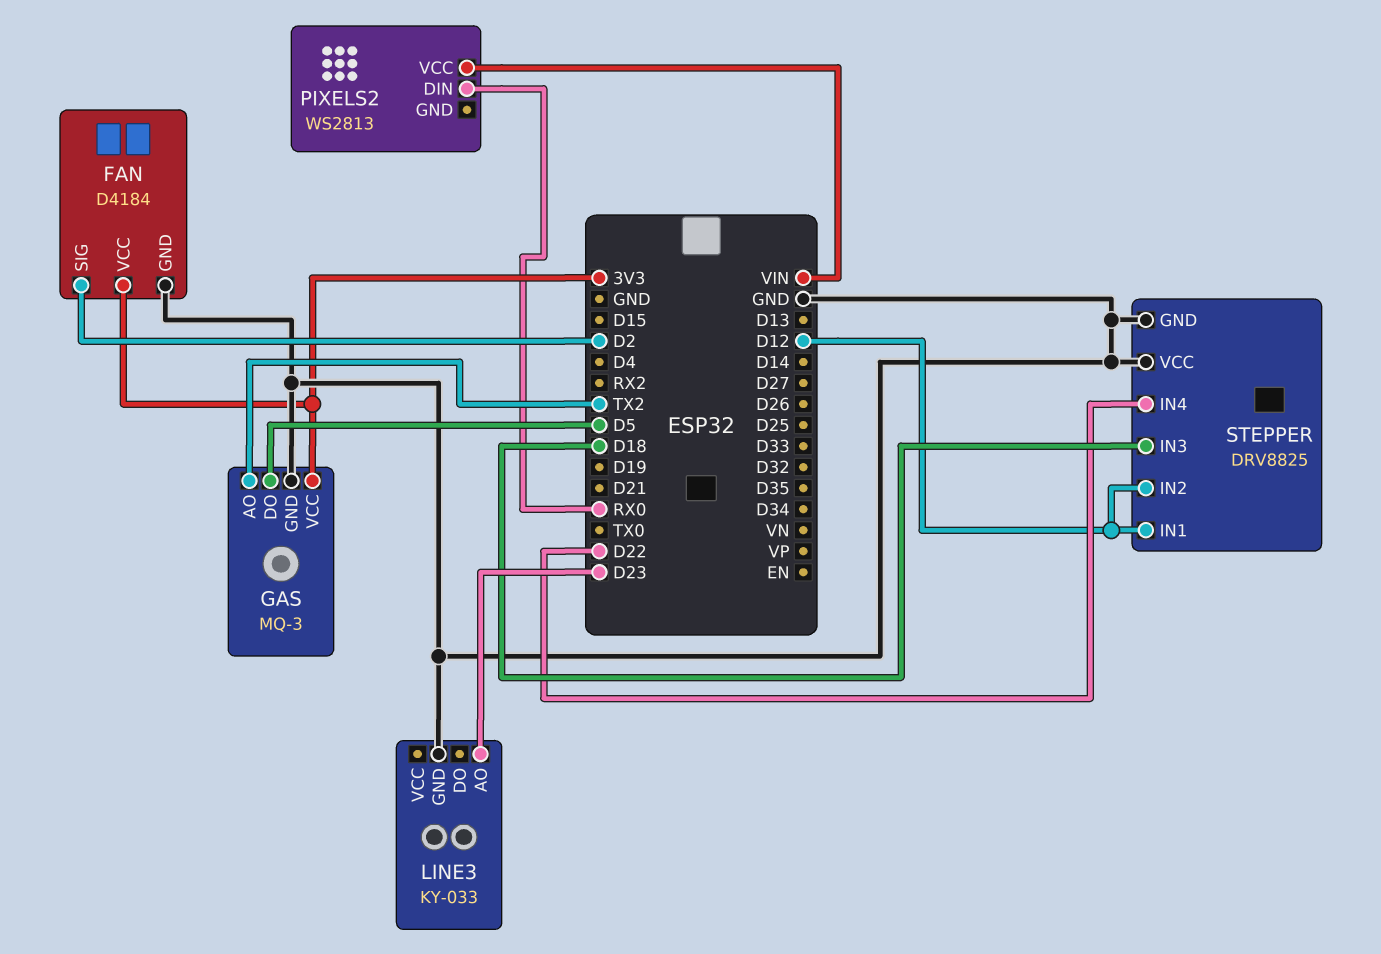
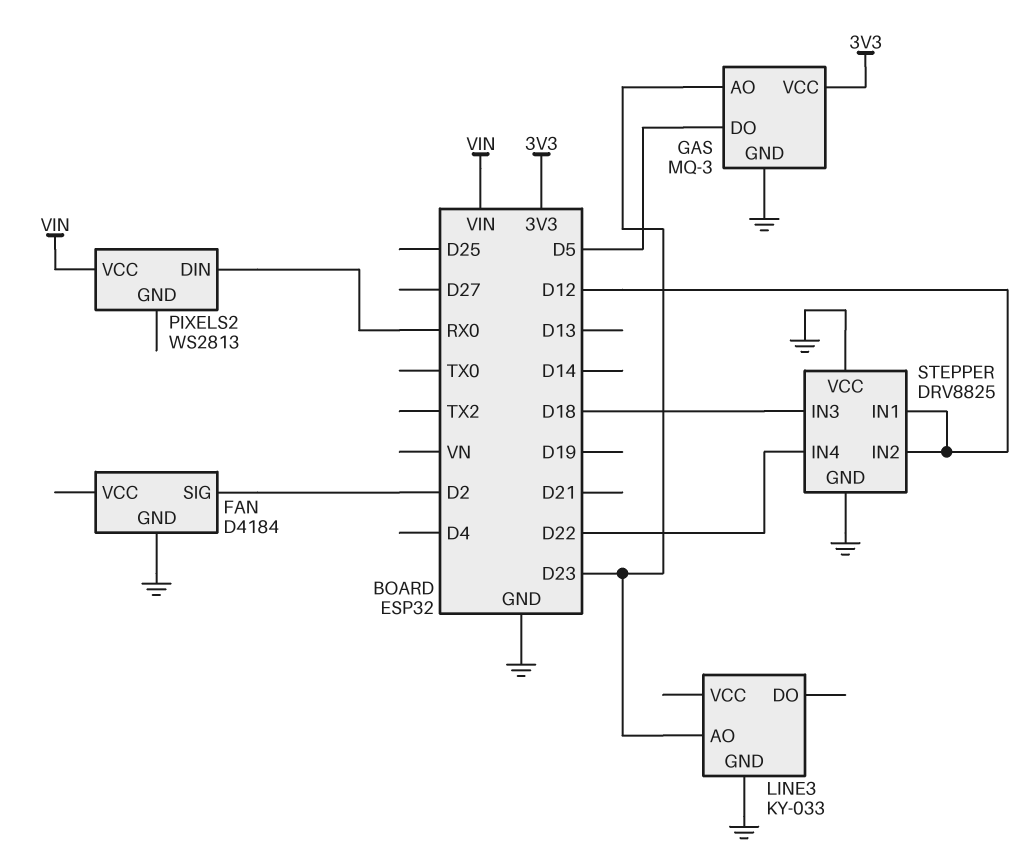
FAN pin VCC: 3V3 -> none
GAS pin AO: TX2 -> D23

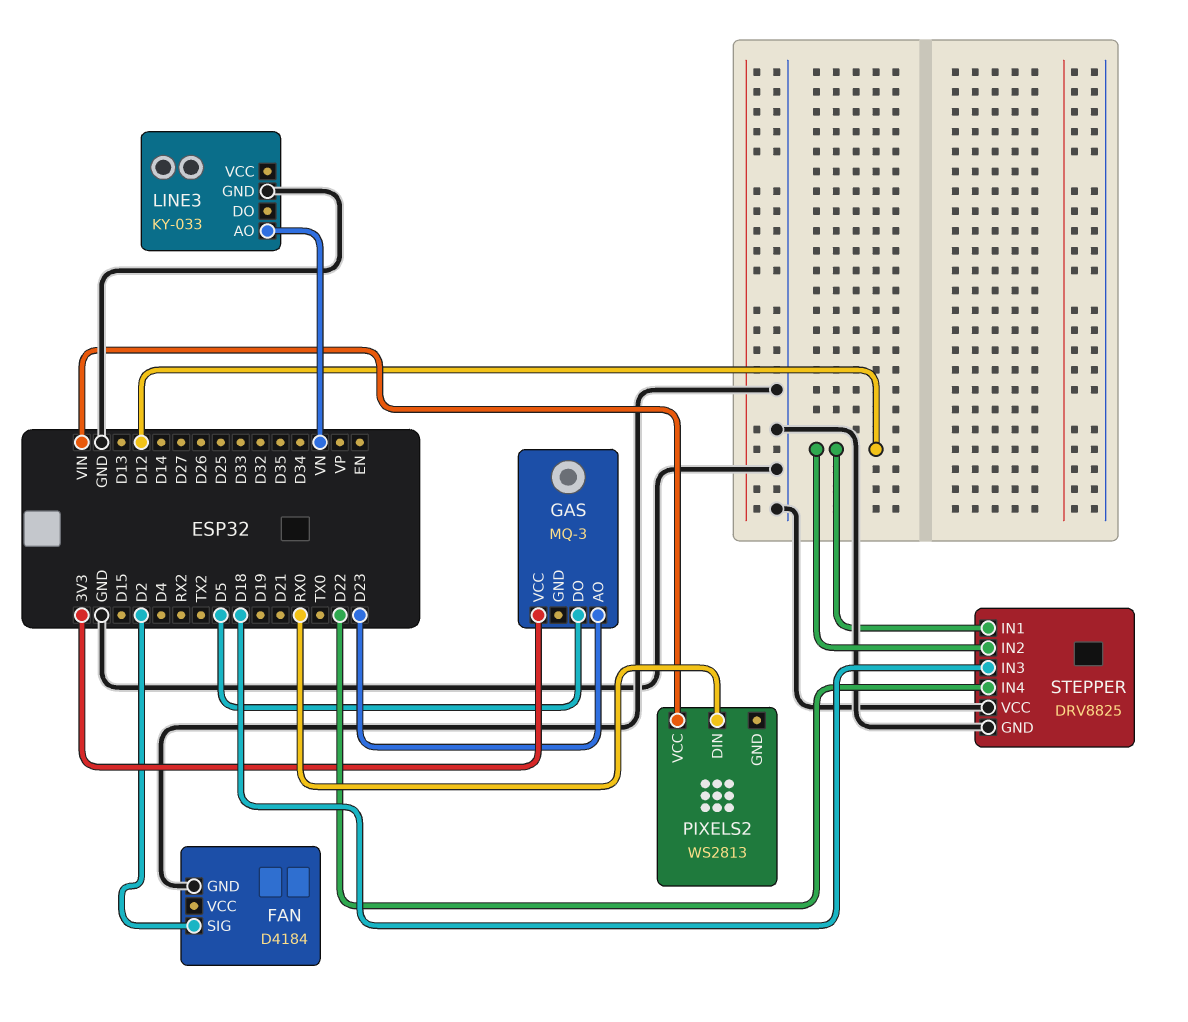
GAS pin GND: GND -> none
LINE3 pin AO: D23 -> VN

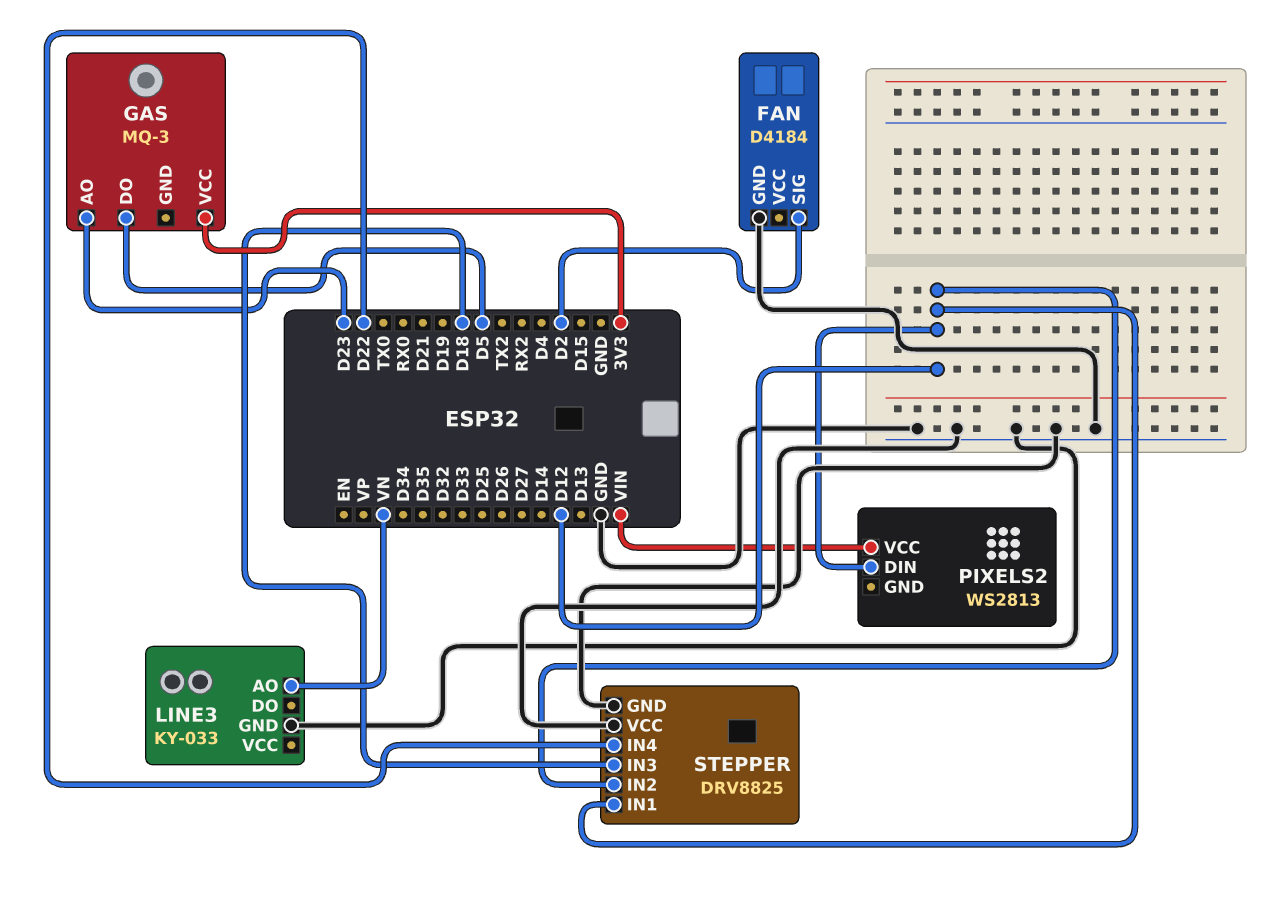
PIXELS2 pin DIN: RX0 -> D12

